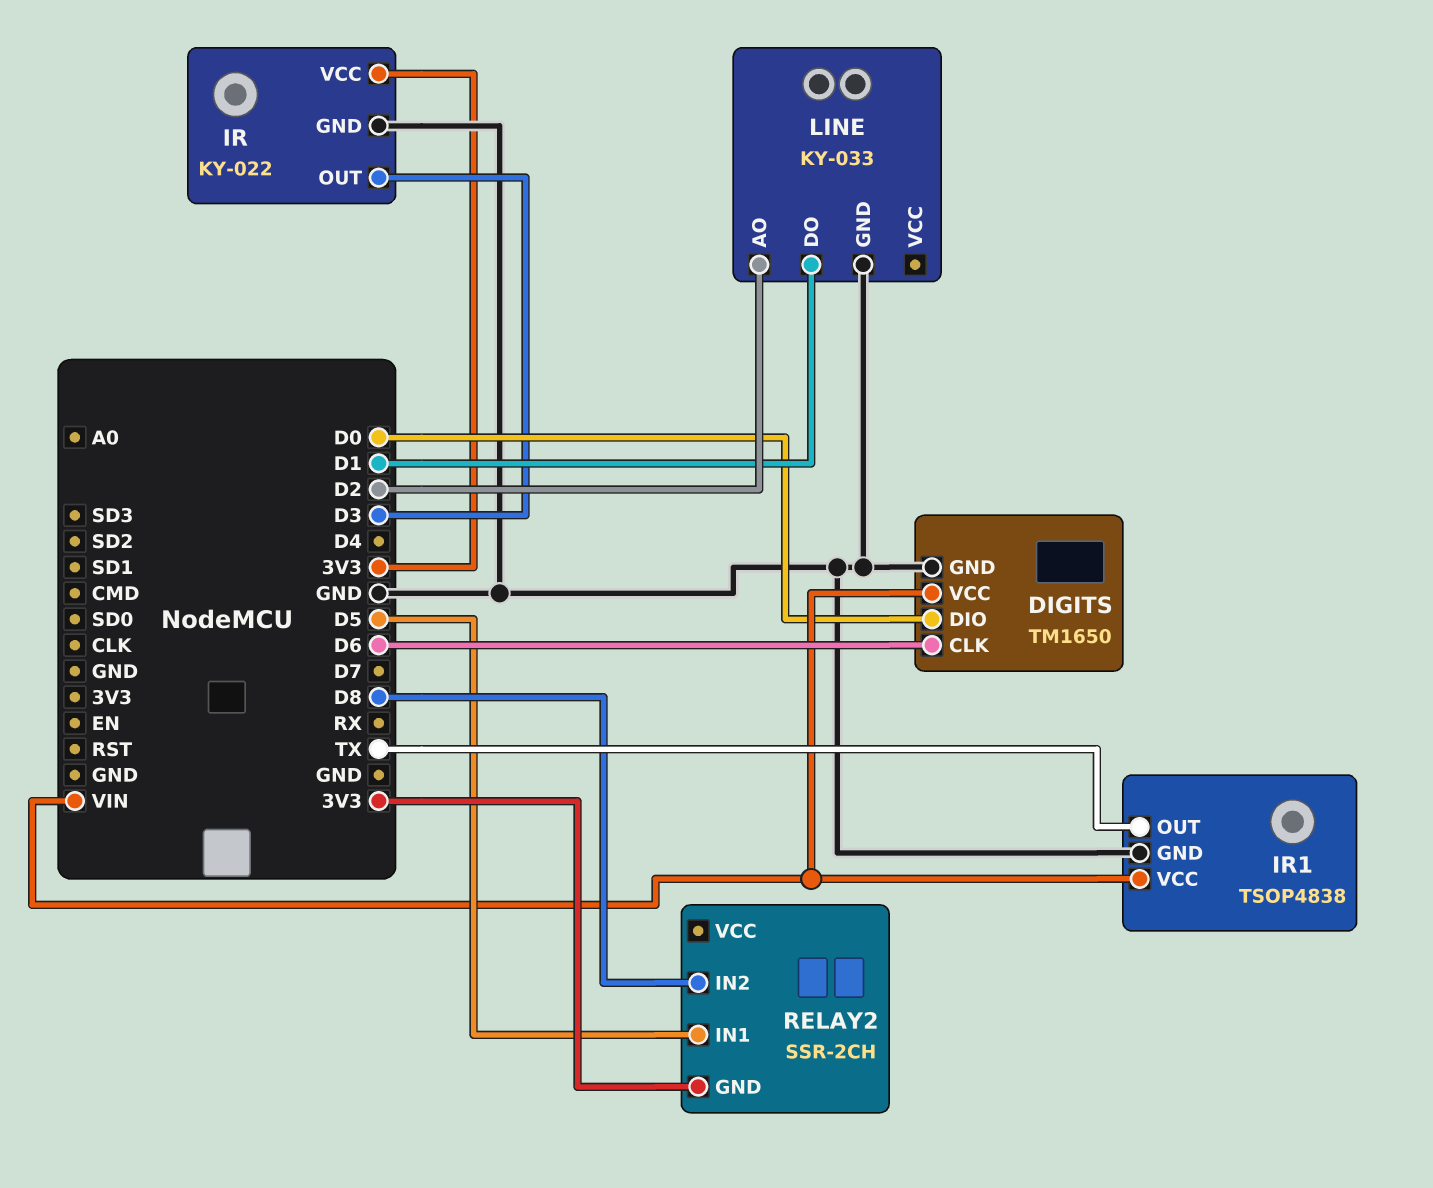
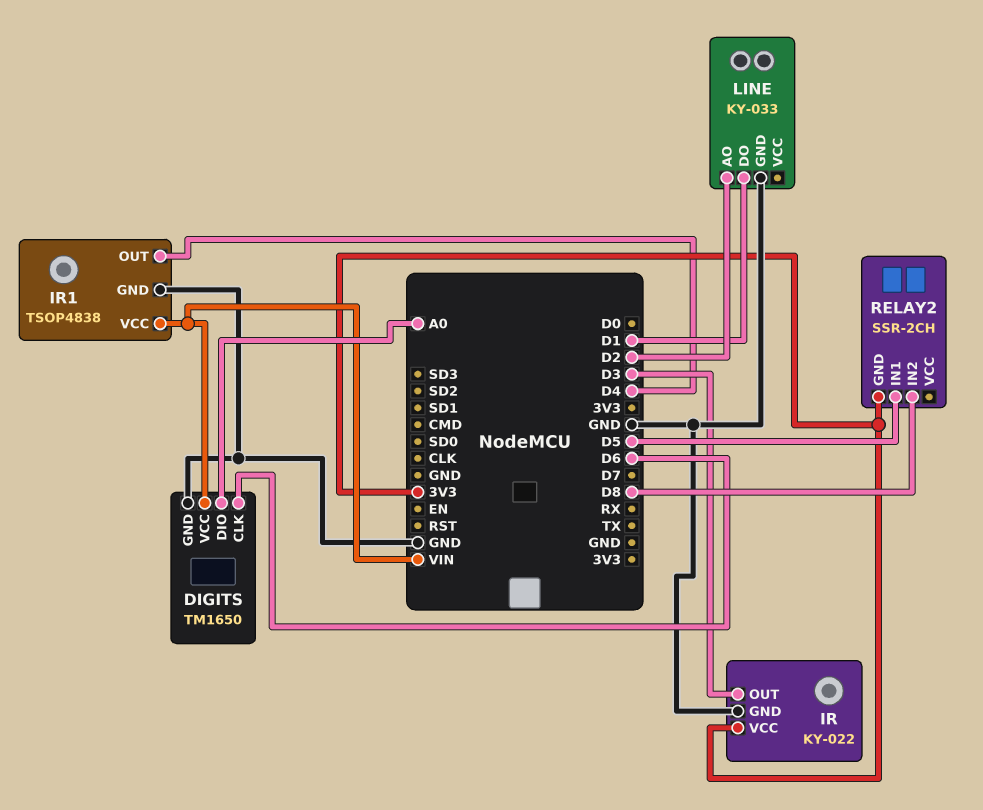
DIGITS pin DIO: D0 -> A0
IR1 pin OUT: TX -> D4

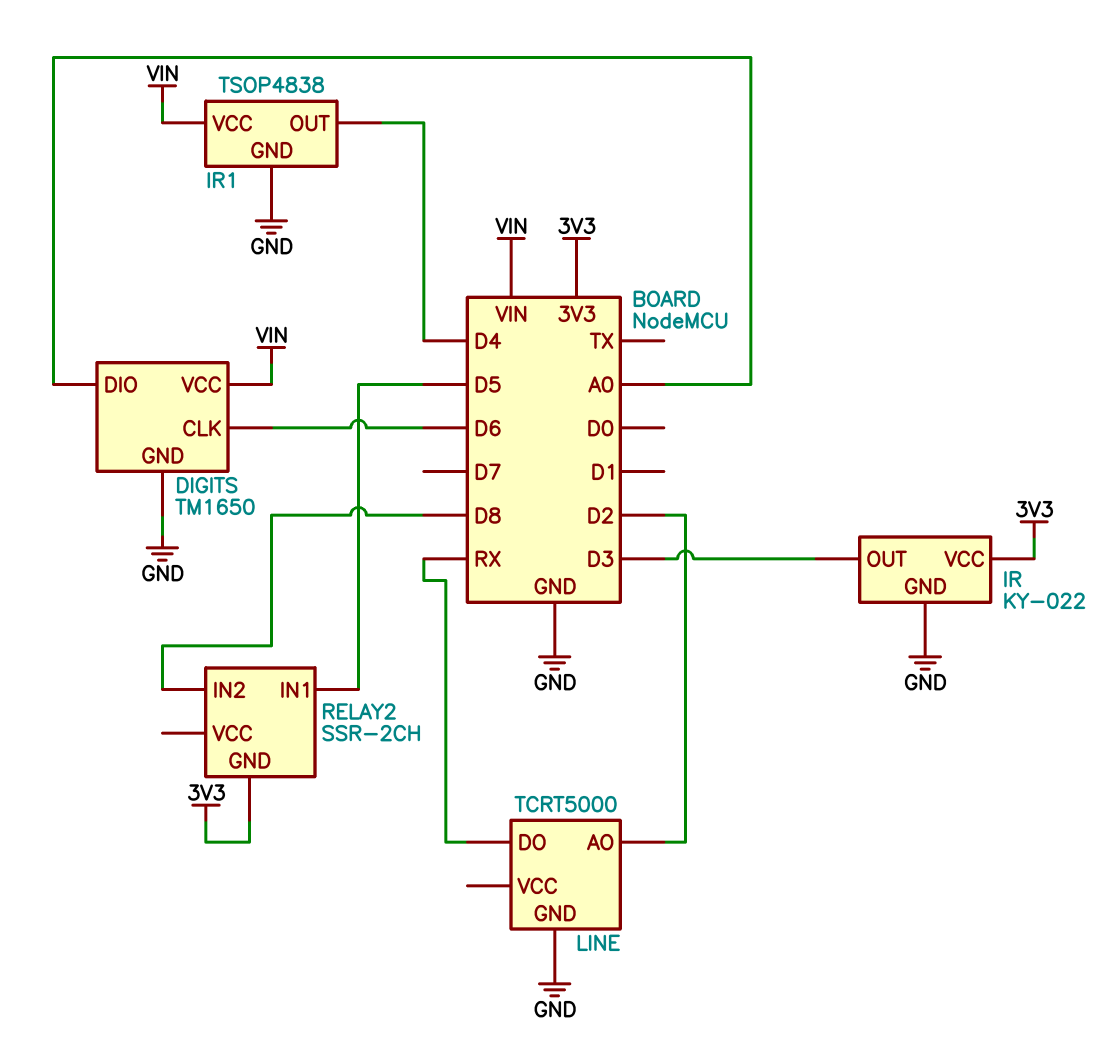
LINE: KY-033 -> TCRT5000
LINE pin DO: D1 -> RX

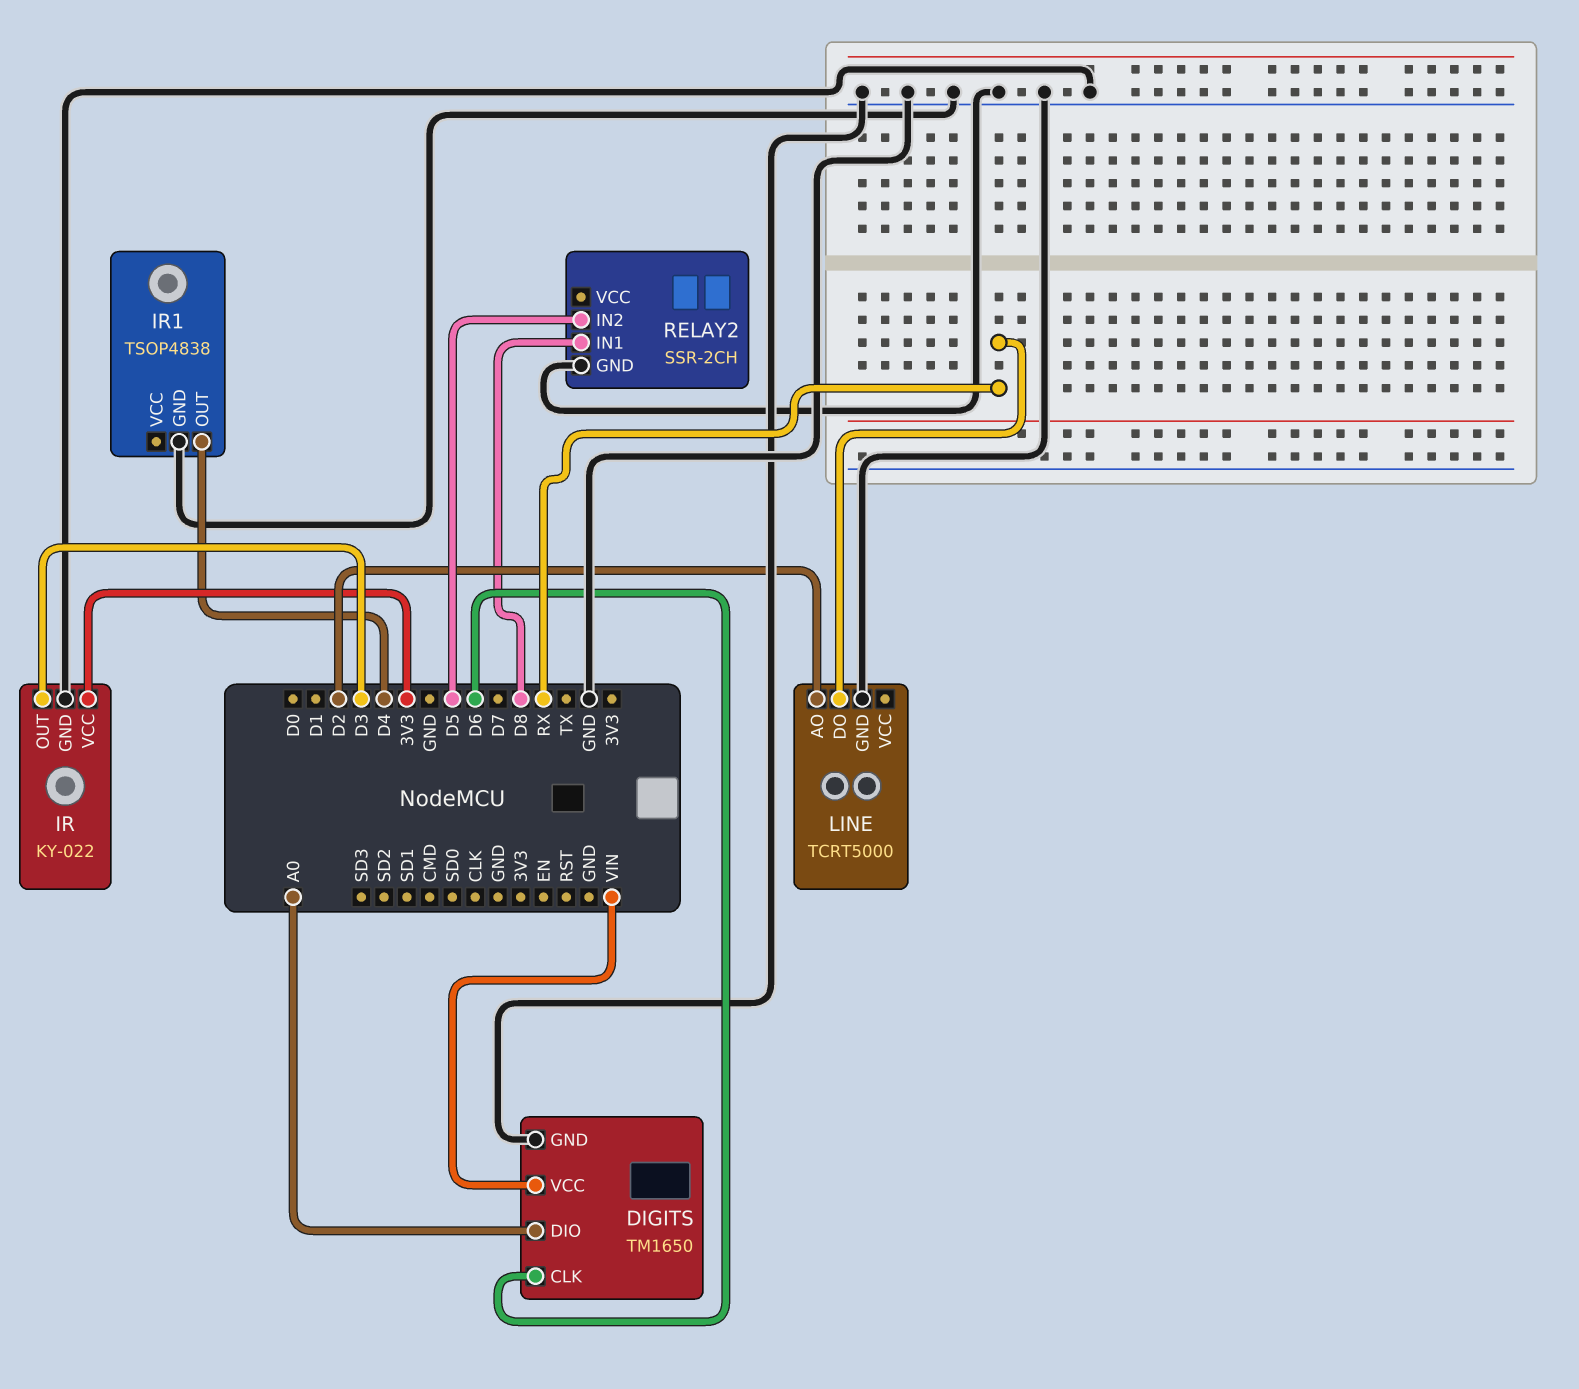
IR1 pin VCC: VIN -> none
RELAY2 pin GND: 3V3 -> GND
RELAY2 pin IN1: D5 -> D8
RELAY2 pin IN2: D8 -> D5

